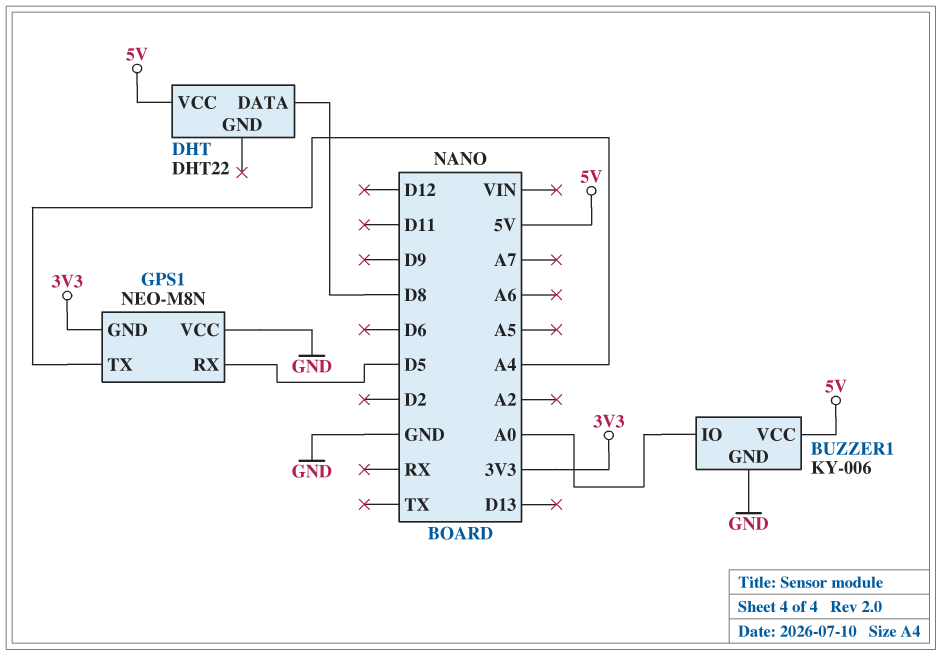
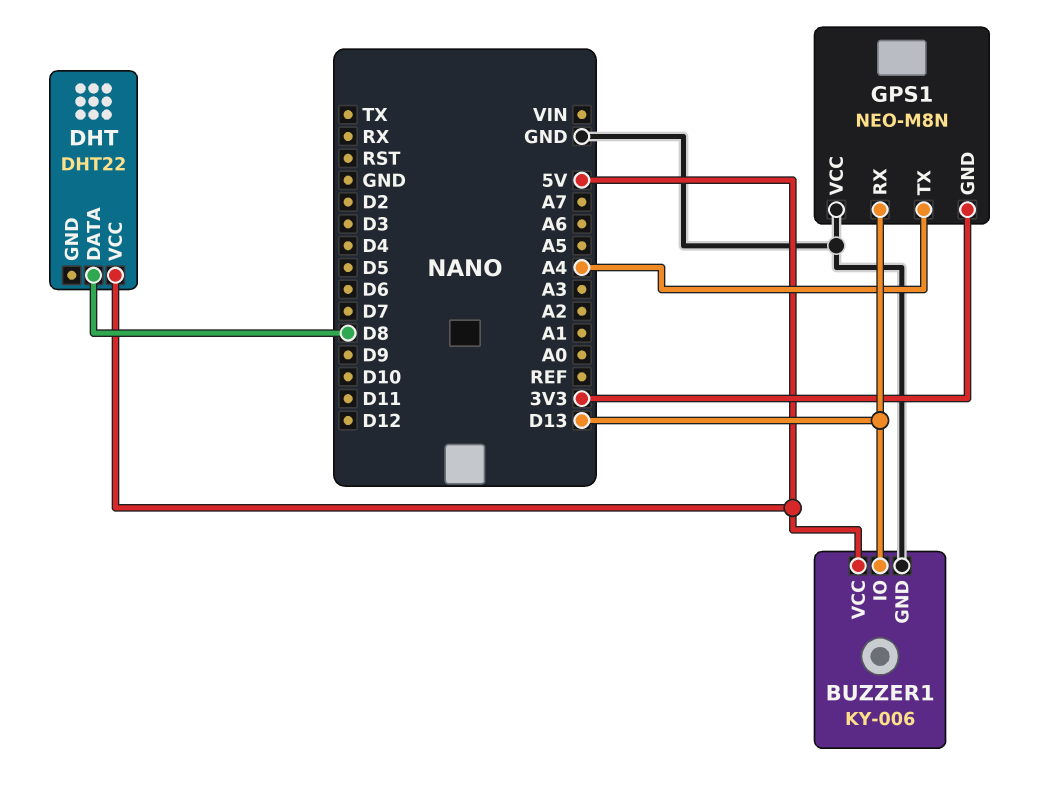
BUZZER1 pin IO: A0 -> D13
GPS1 pin RX: D5 -> D13

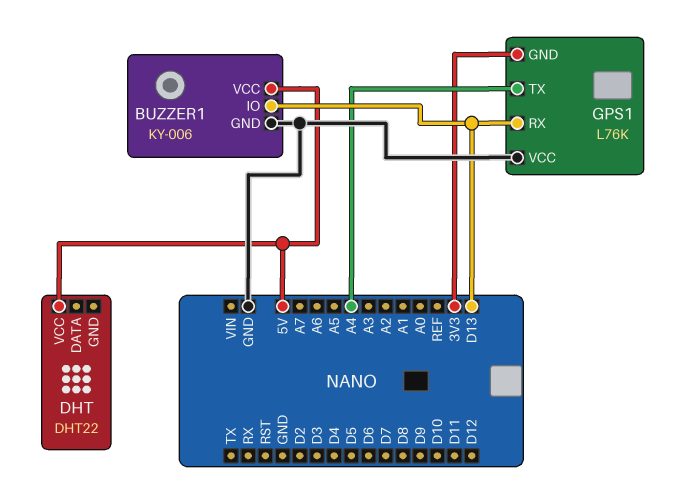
DHT pin DATA: D8 -> none
GPS1: NEO-M8N -> L76K

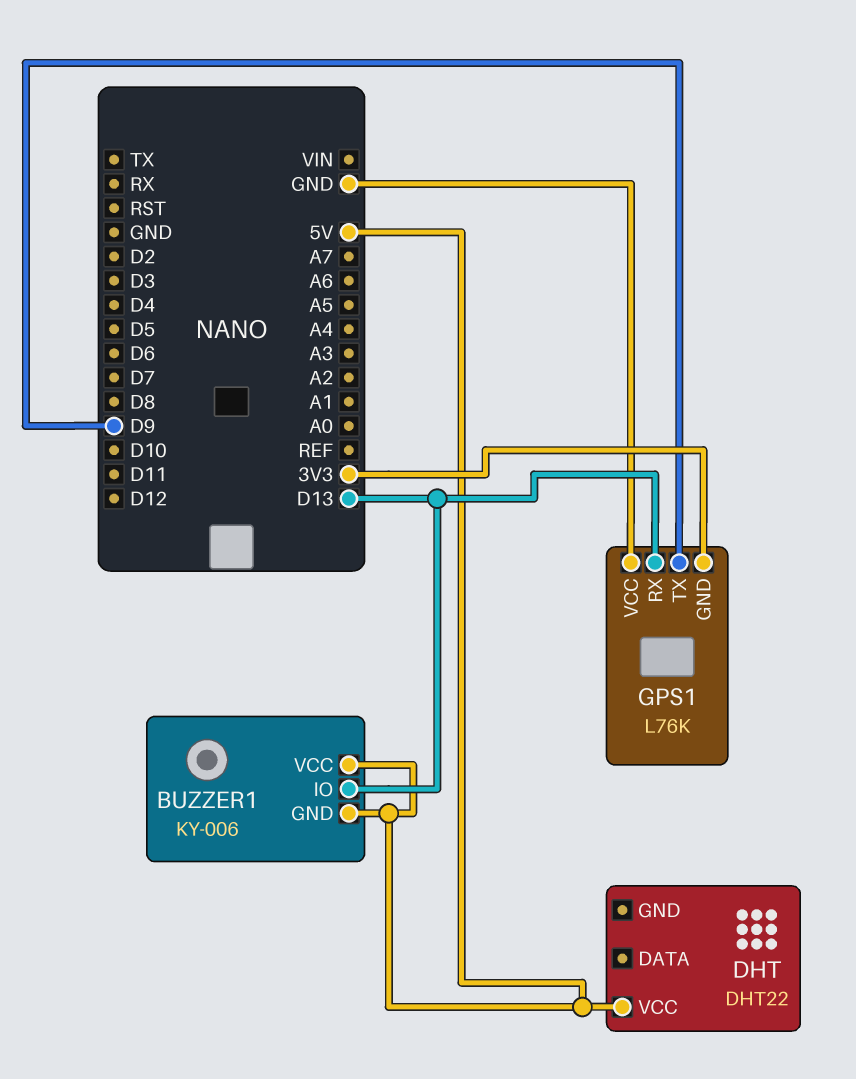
BUZZER1 pin GND: GND -> 5V
GPS1 pin TX: A4 -> D9

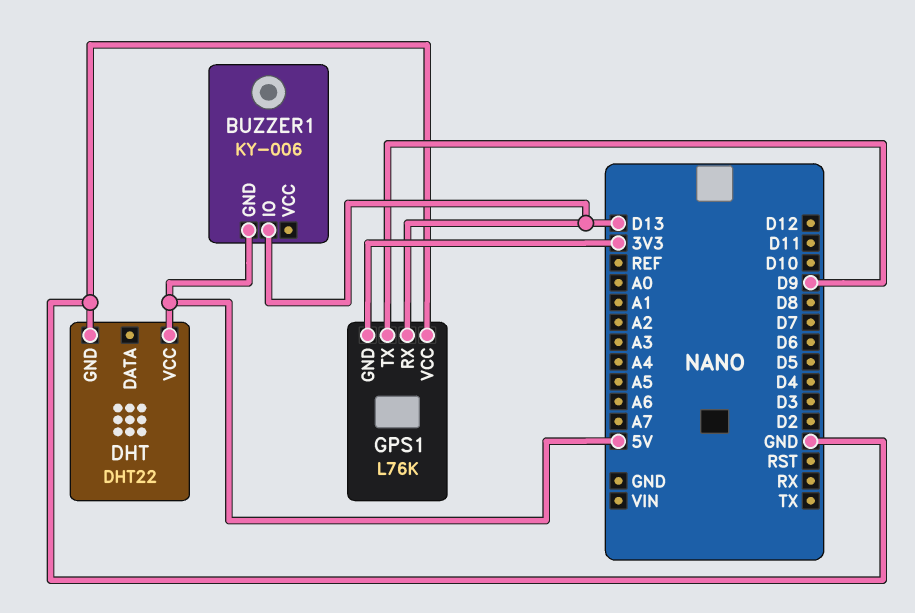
BUZZER1 pin VCC: 5V -> none
DHT pin GND: none -> GND

